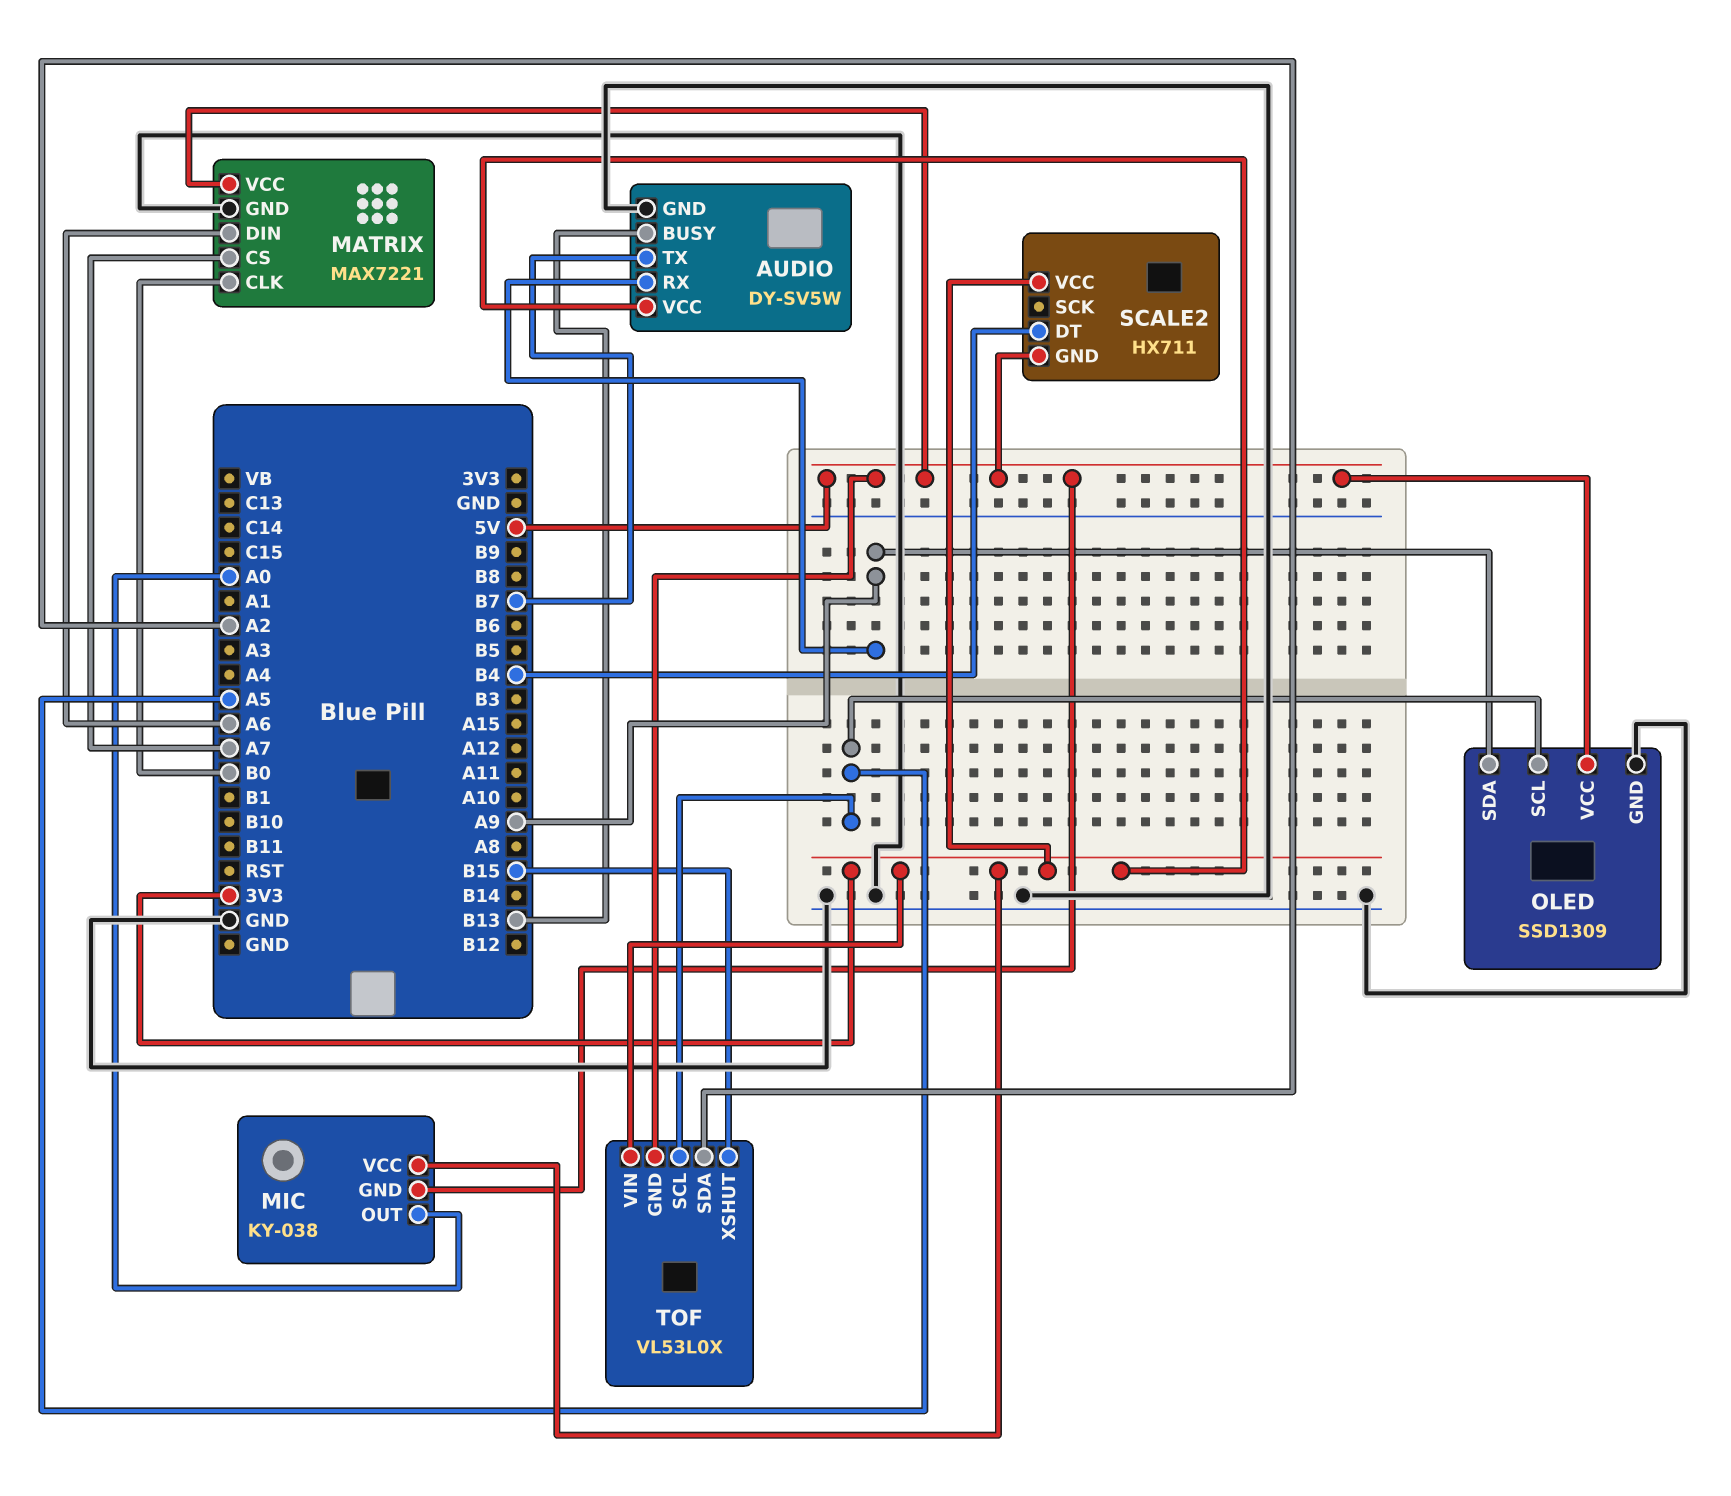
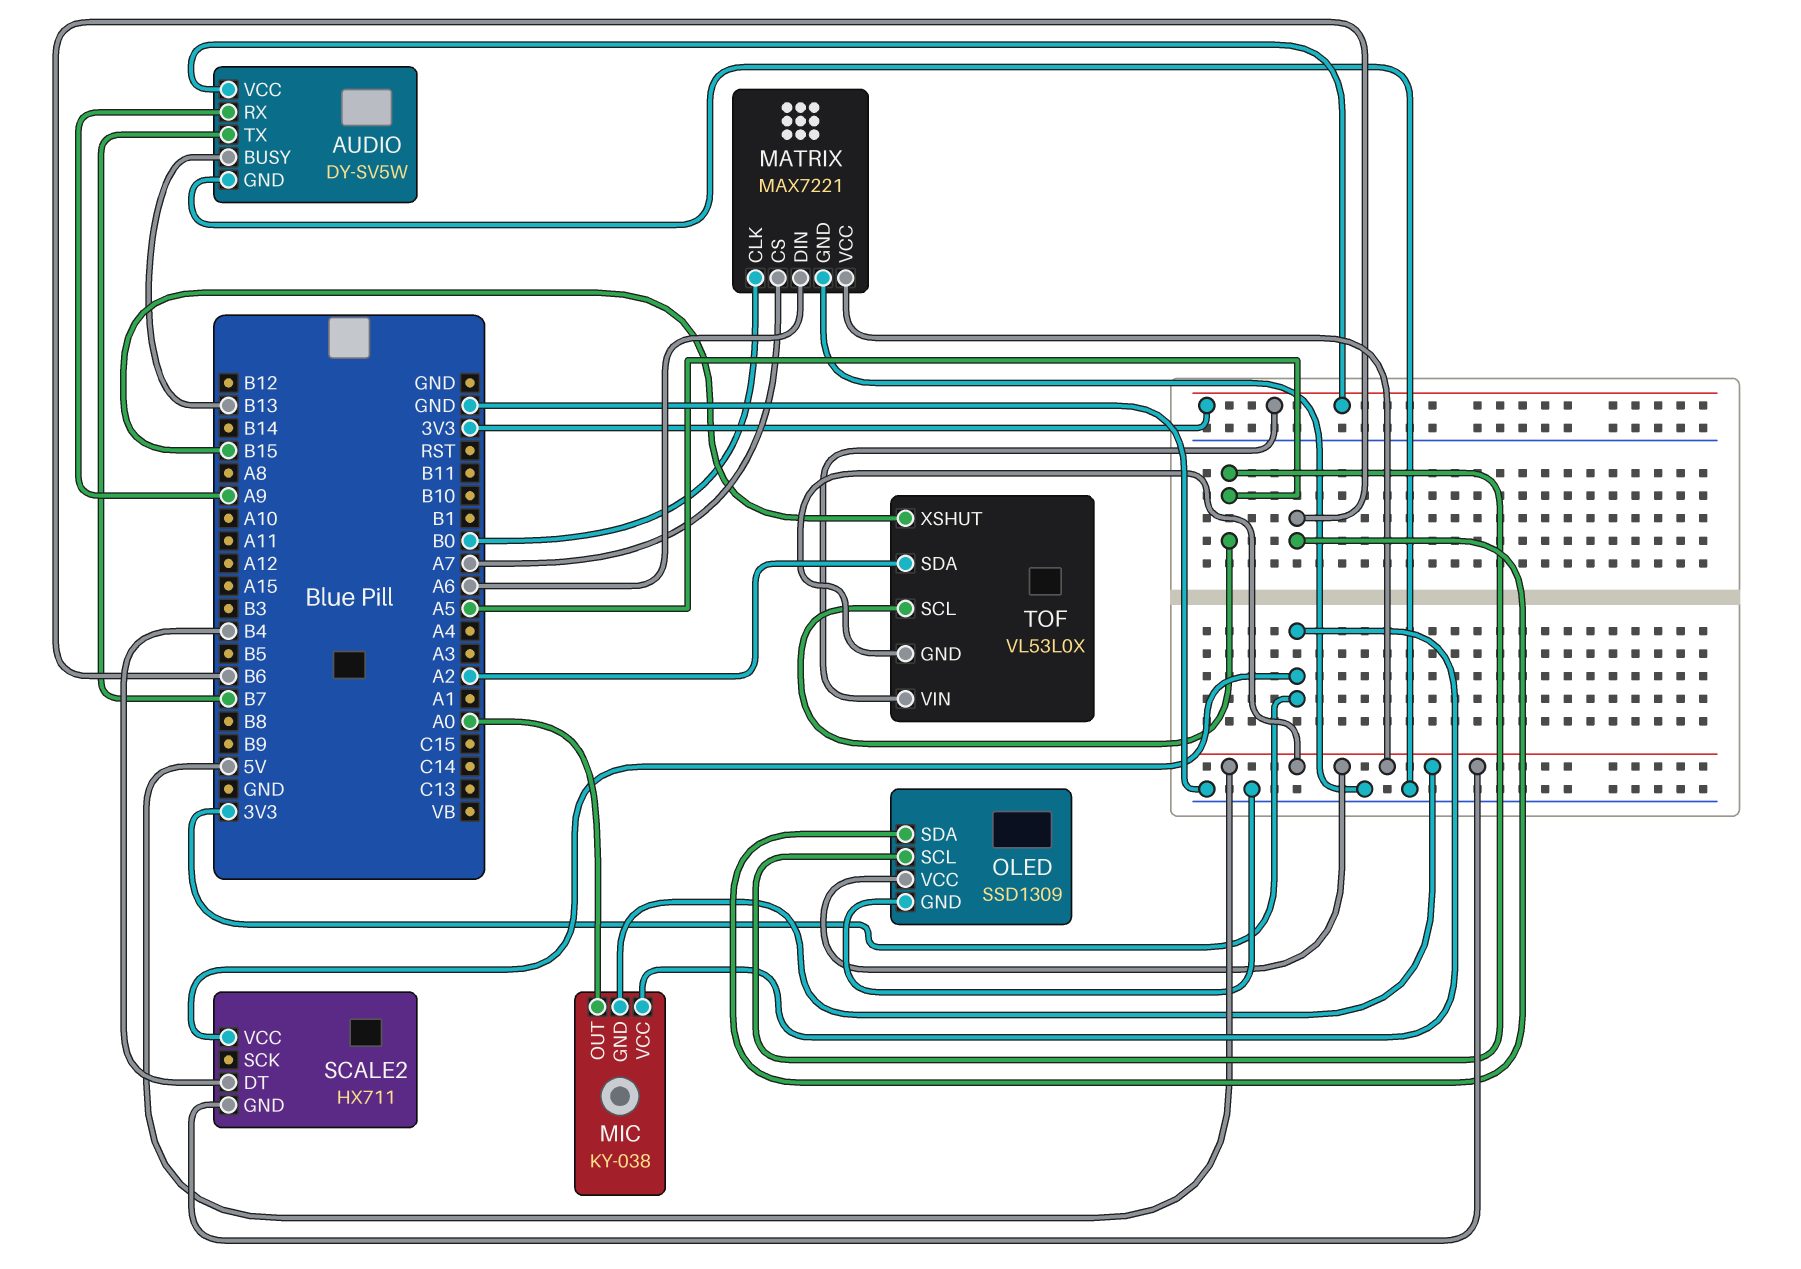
OLED pin SDA: A9 -> B6

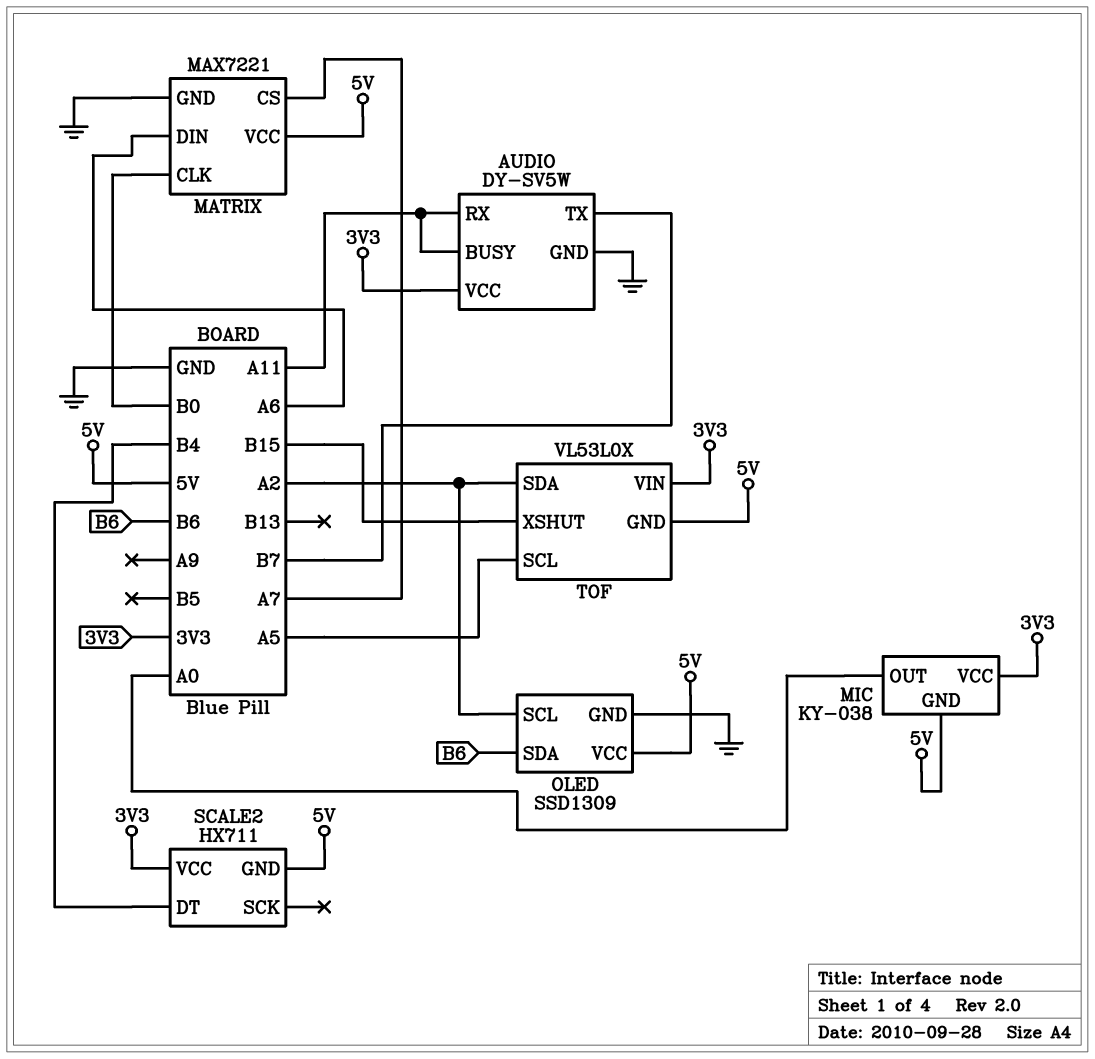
AUDIO pin BUSY: B13 -> A11
AUDIO pin RX: A9 -> A11
OLED pin SCL: A5 -> A2

